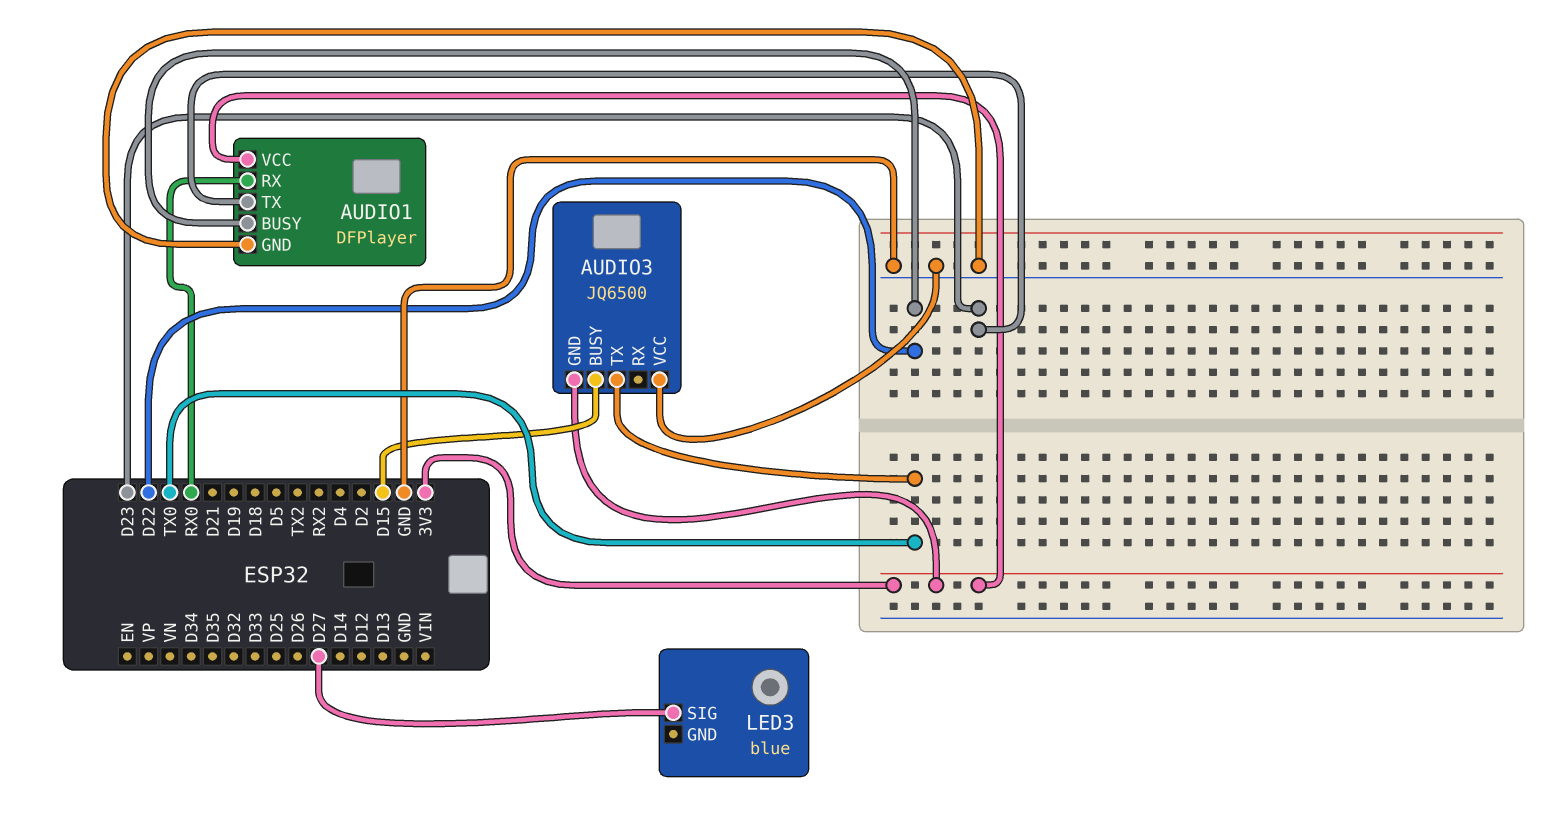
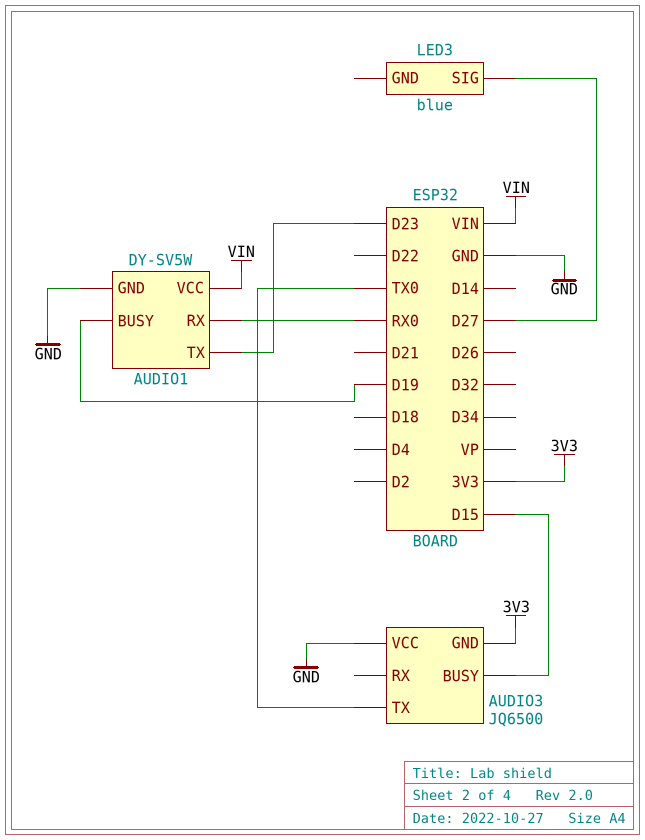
AUDIO1: DFPlayer -> DY-SV5W
AUDIO1 pin BUSY: D22 -> D19
AUDIO1 pin VCC: 3V3 -> VIN

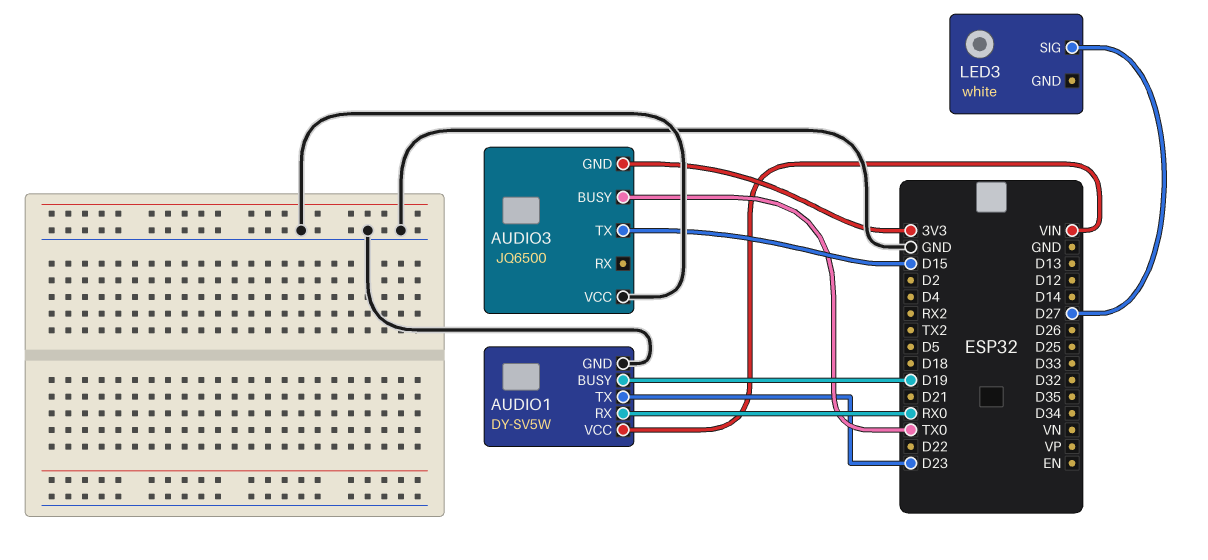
AUDIO3 pin BUSY: D15 -> TX0
AUDIO3 pin TX: TX0 -> D15
LED3: blue -> white

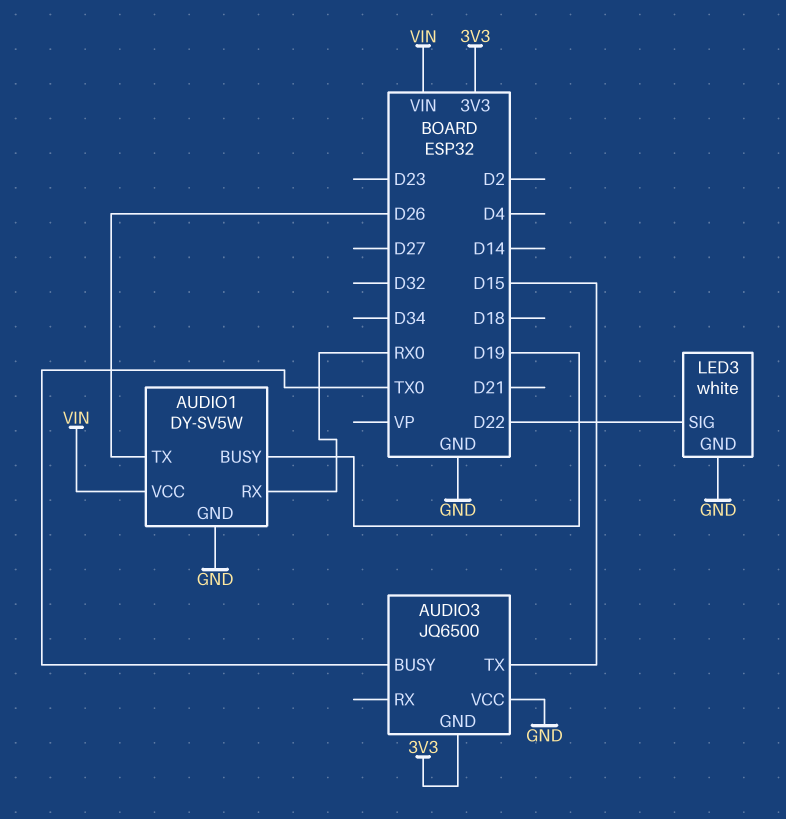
AUDIO1 pin TX: D23 -> D26
LED3 pin GND: none -> GND
LED3 pin SIG: D27 -> D22

